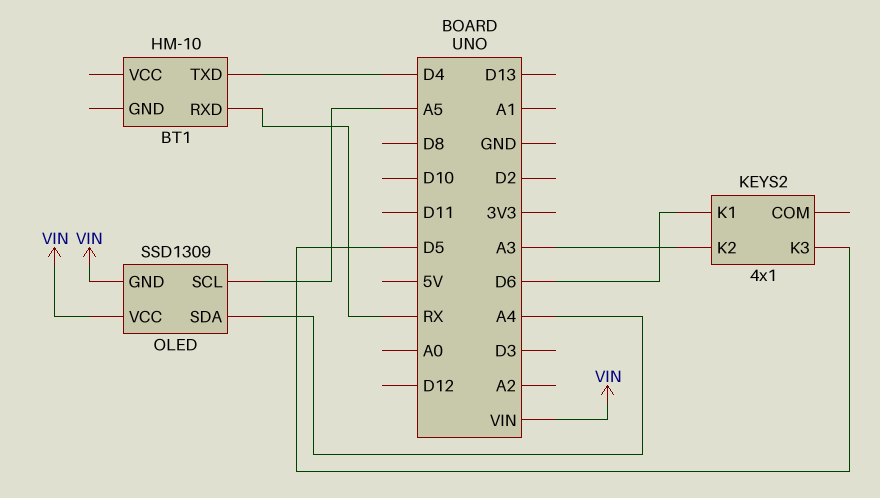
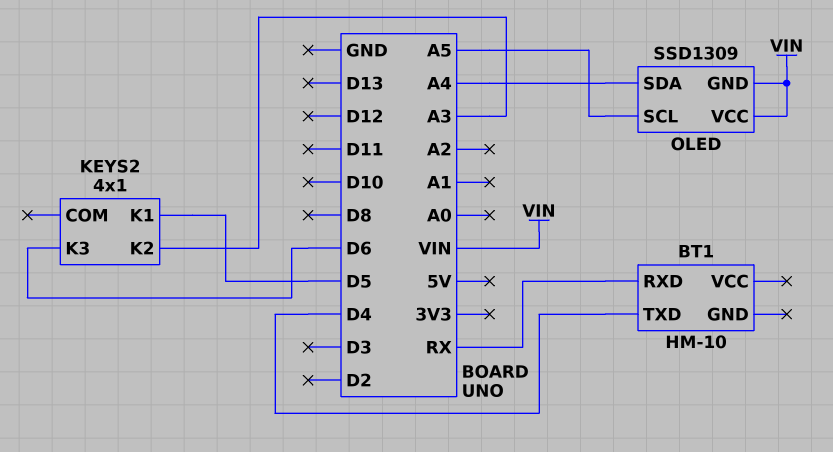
KEYS2 pin K1: D6 -> D5
KEYS2 pin K3: D5 -> D6

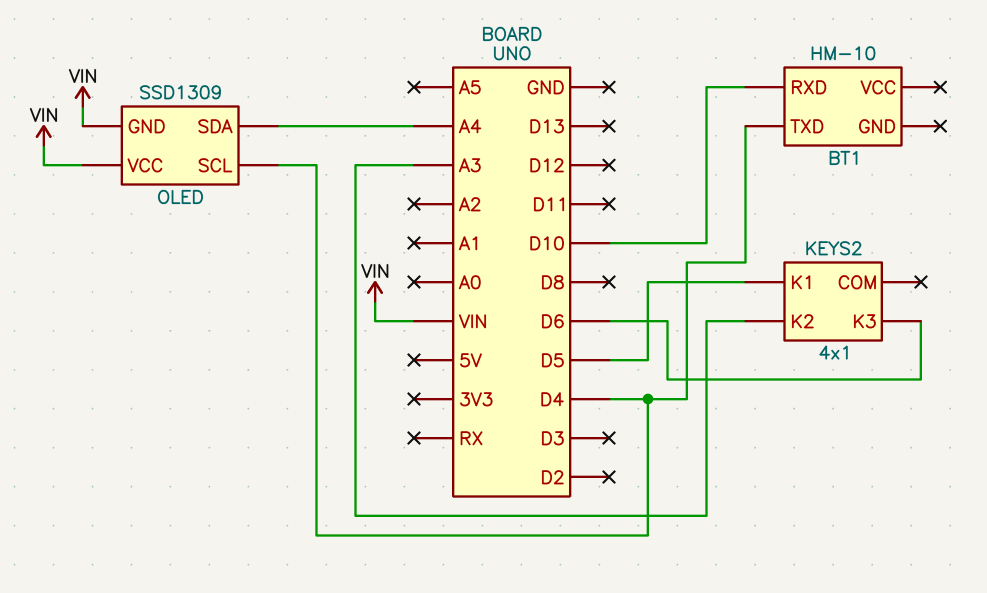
BT1 pin RXD: RX -> D10
OLED pin SCL: A5 -> D4

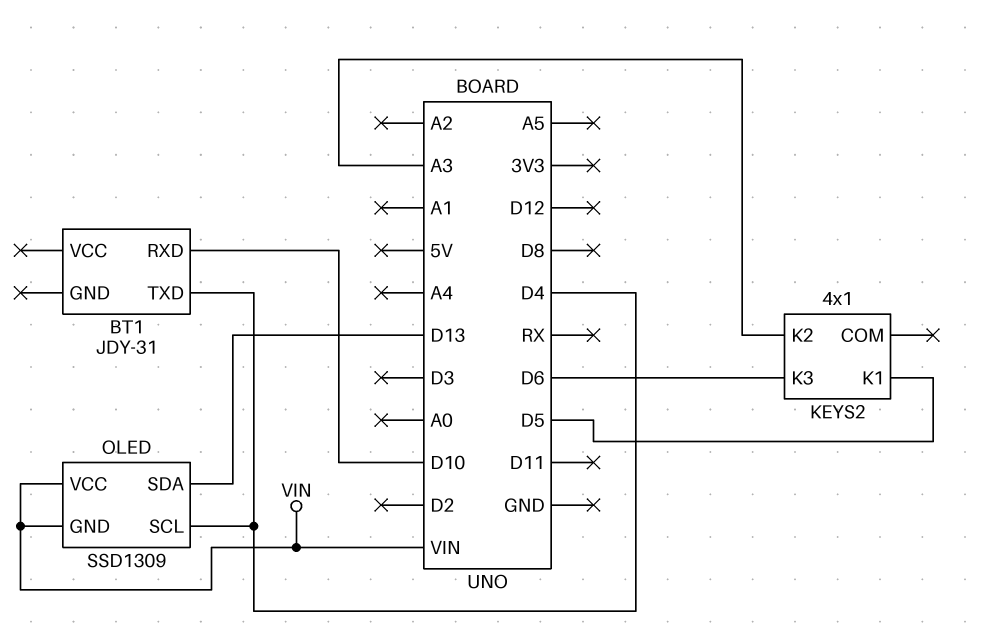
BT1: HM-10 -> JDY-31
OLED pin SDA: A4 -> D13

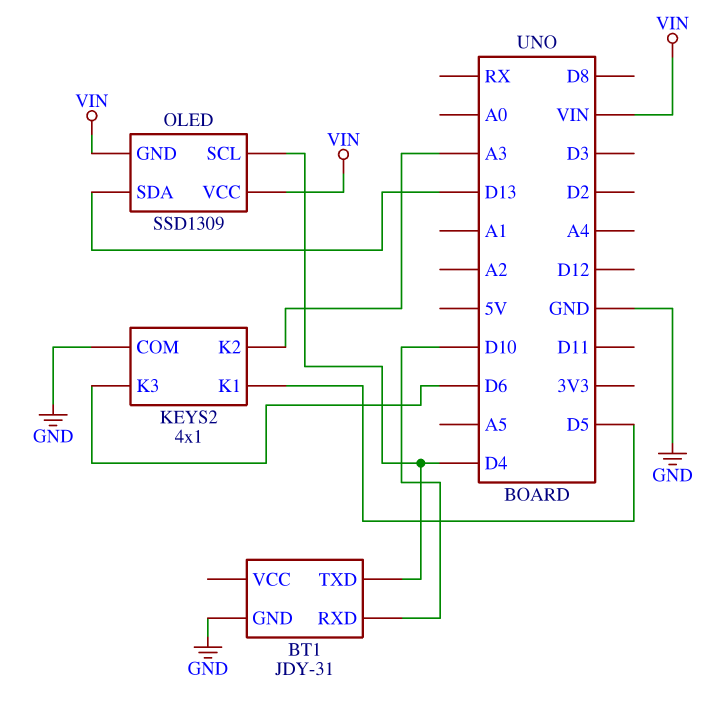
BT1 pin GND: none -> GND
KEYS2 pin COM: none -> GND

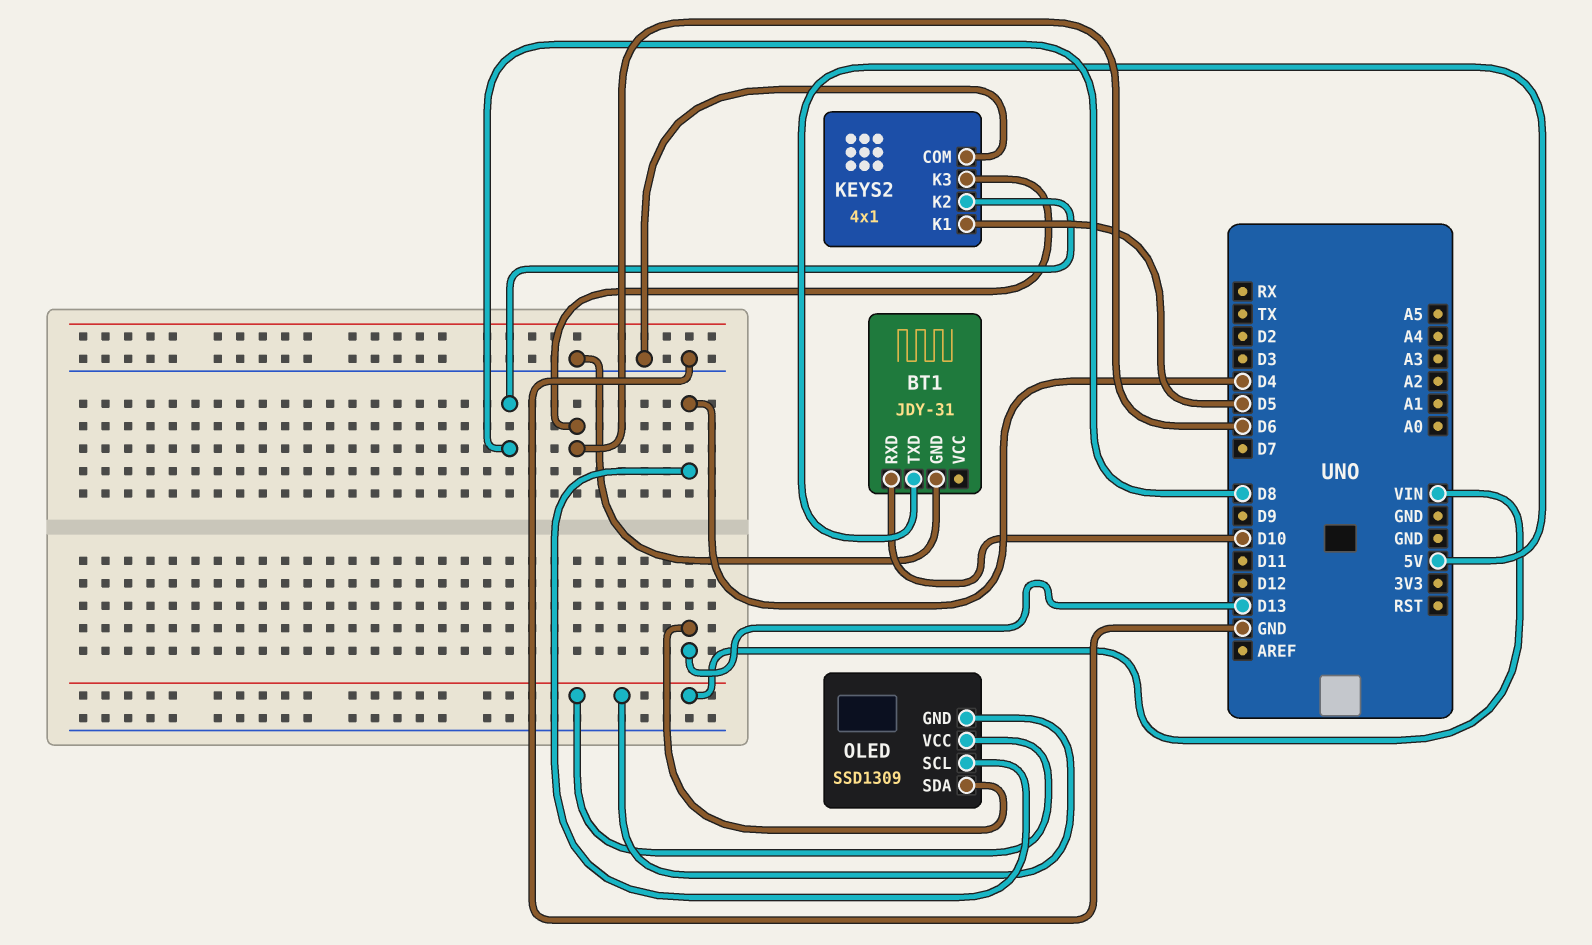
BT1 pin TXD: D4 -> 5V
KEYS2 pin K2: A3 -> D8

